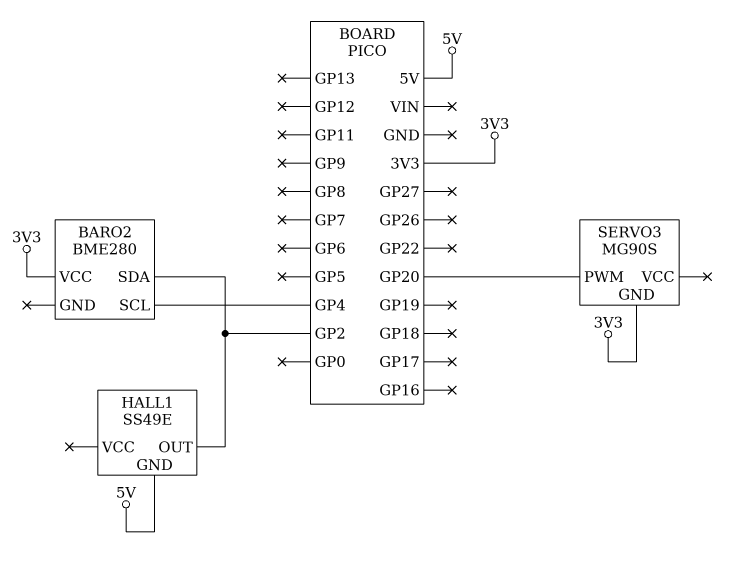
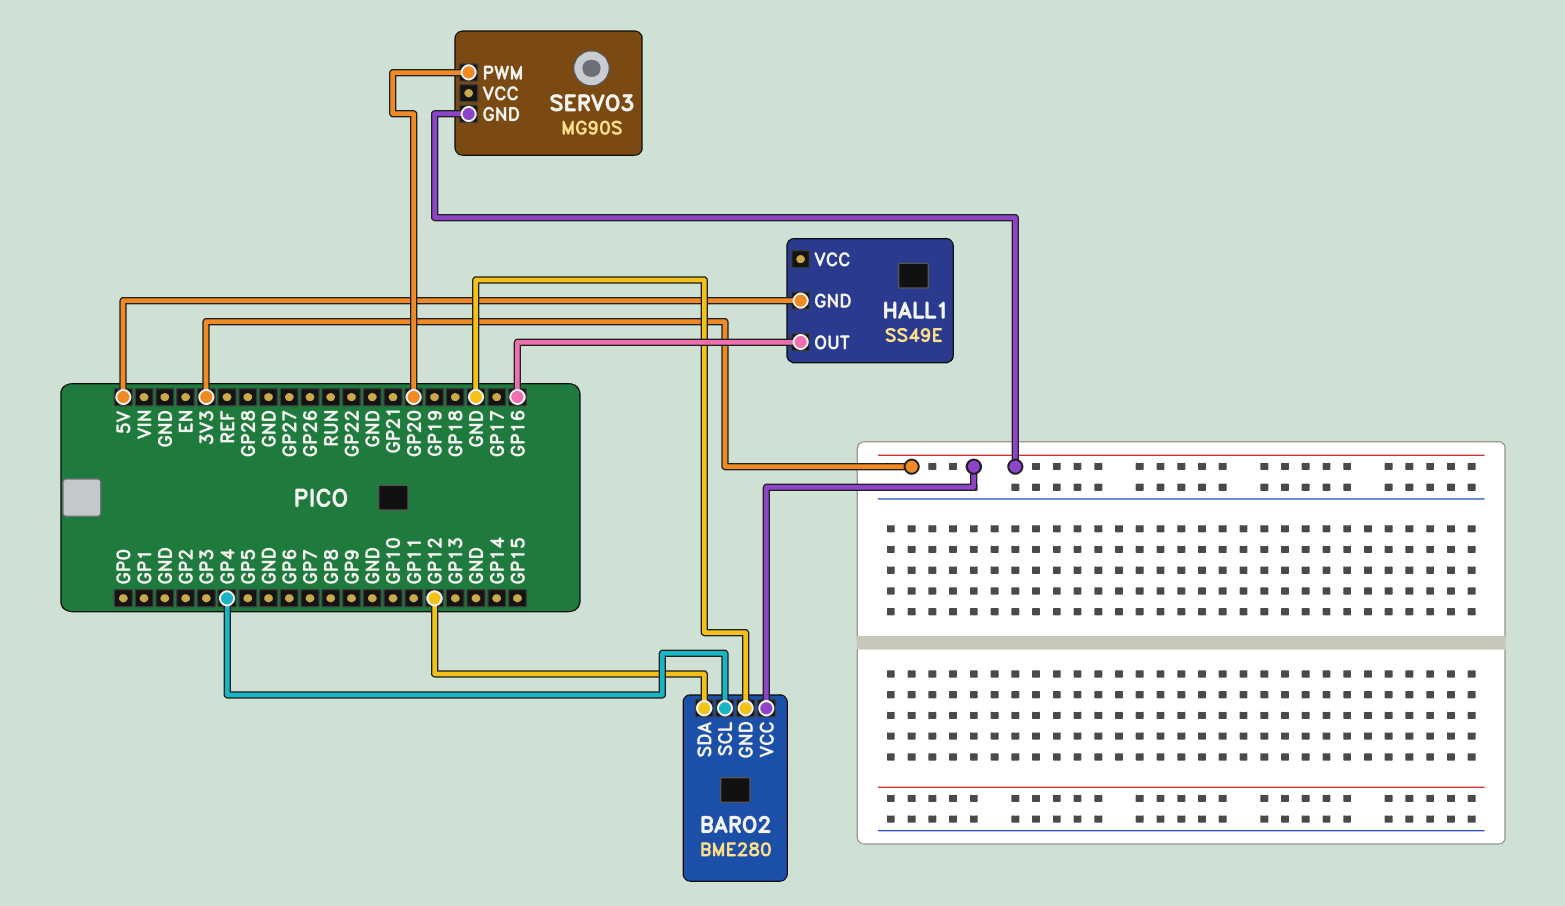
BARO2 pin GND: none -> GND
BARO2 pin SDA: GP2 -> GP12
HALL1 pin OUT: GP2 -> GP16

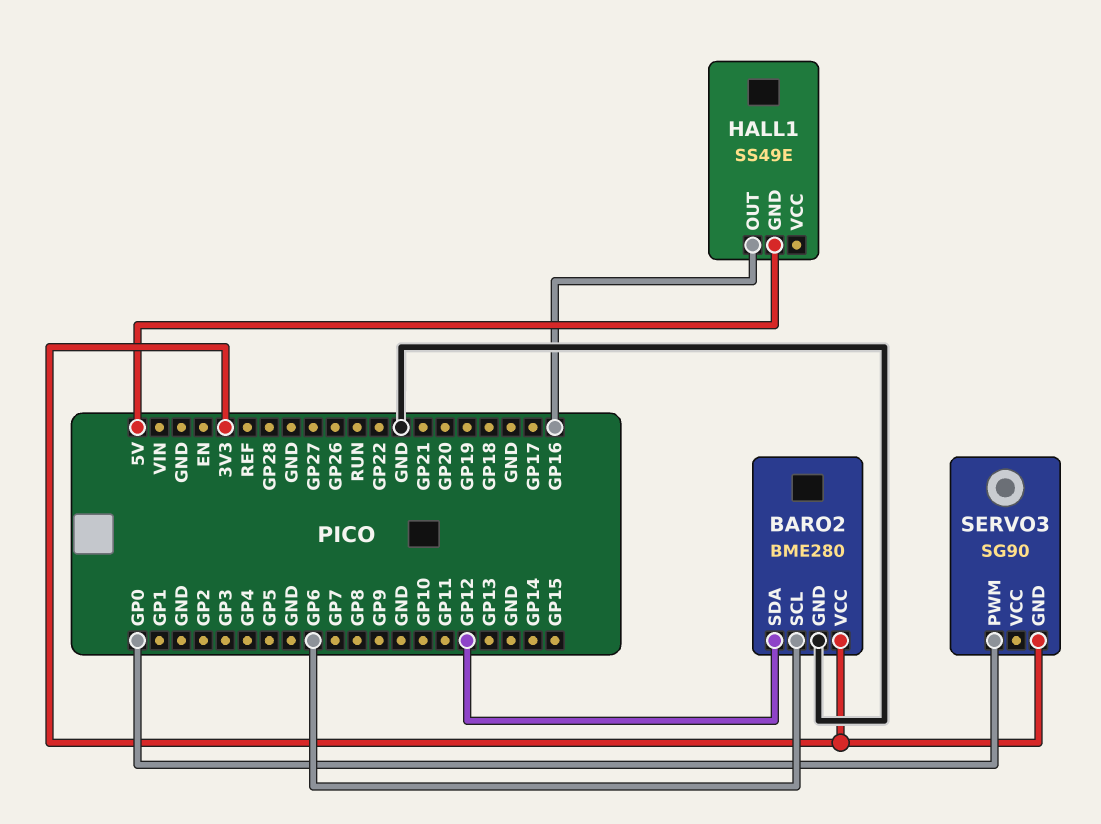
BARO2 pin SCL: GP4 -> GP6
SERVO3: MG90S -> SG90
SERVO3 pin PWM: GP20 -> GP0

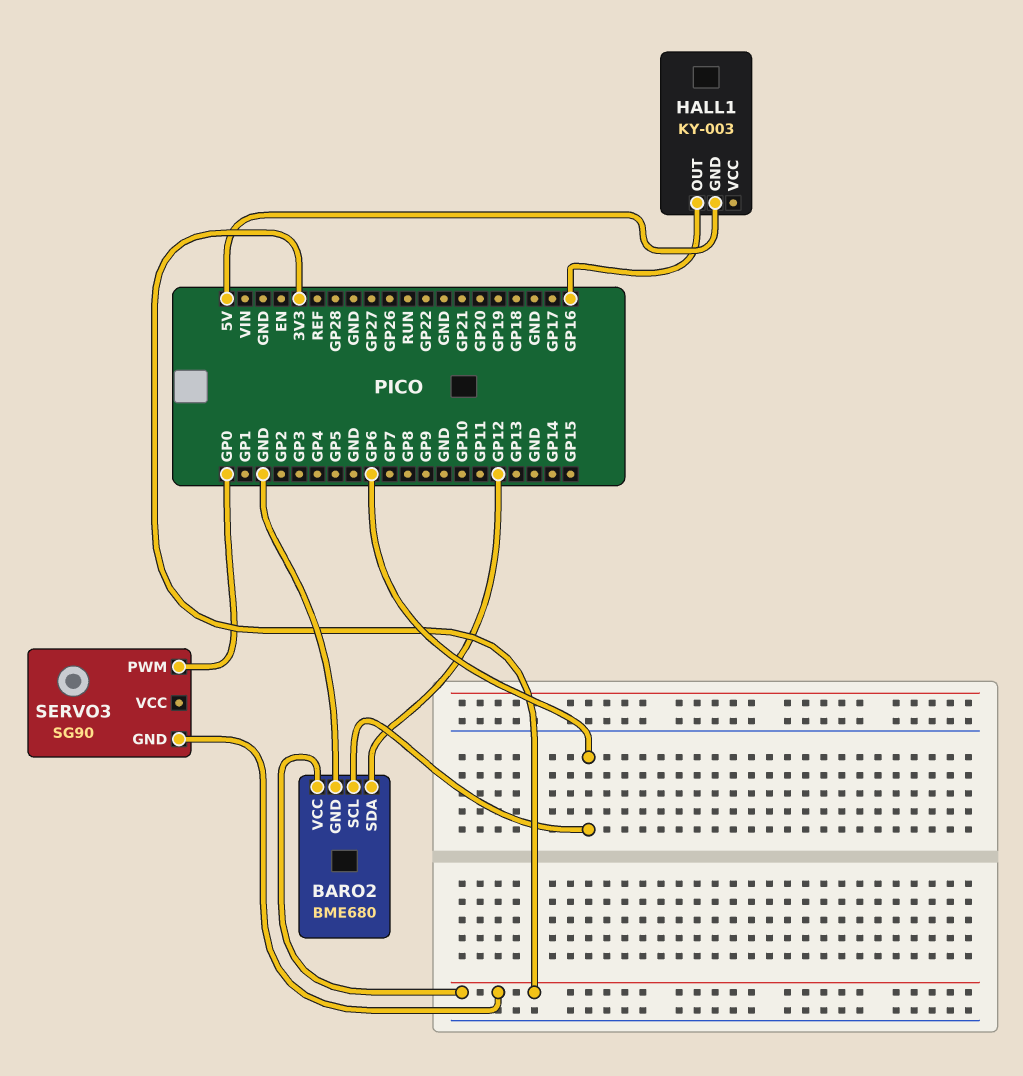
BARO2: BME280 -> BME680
HALL1: SS49E -> KY-003

